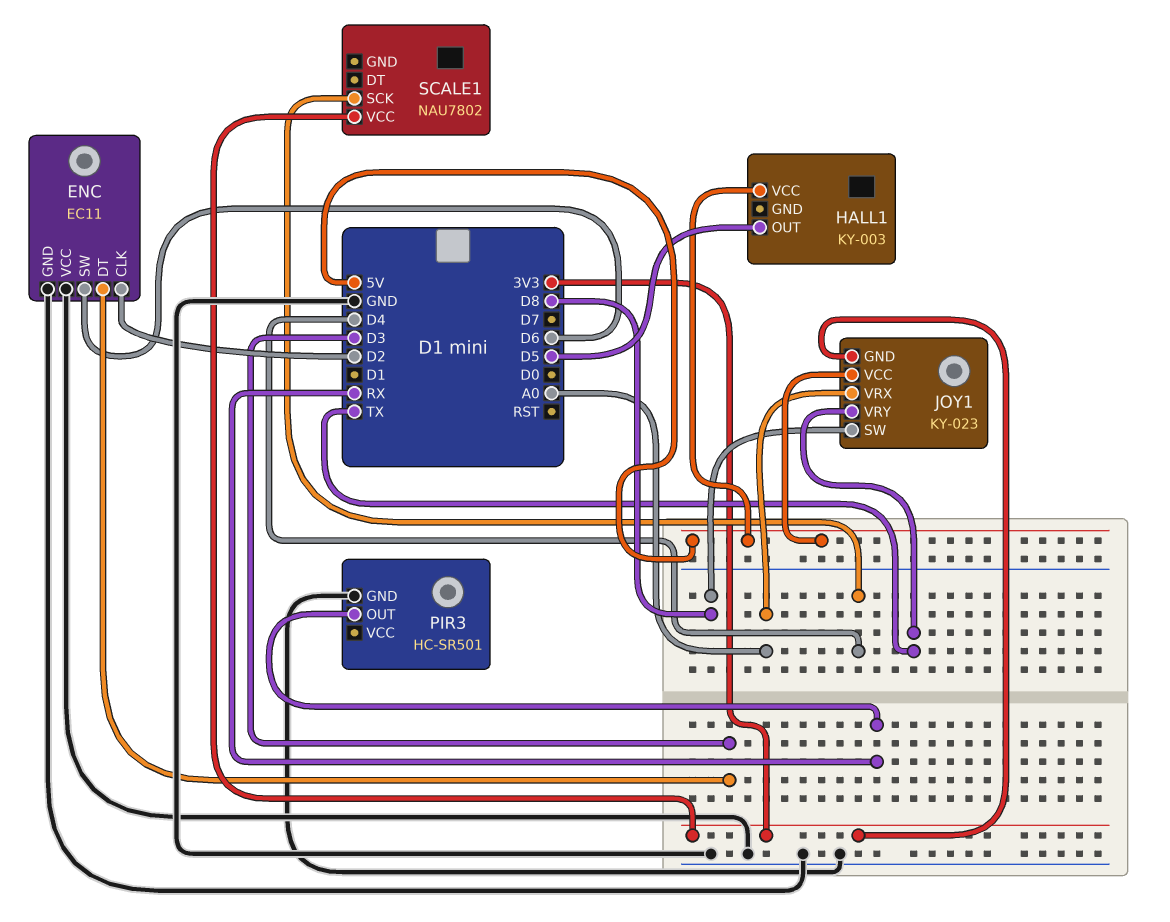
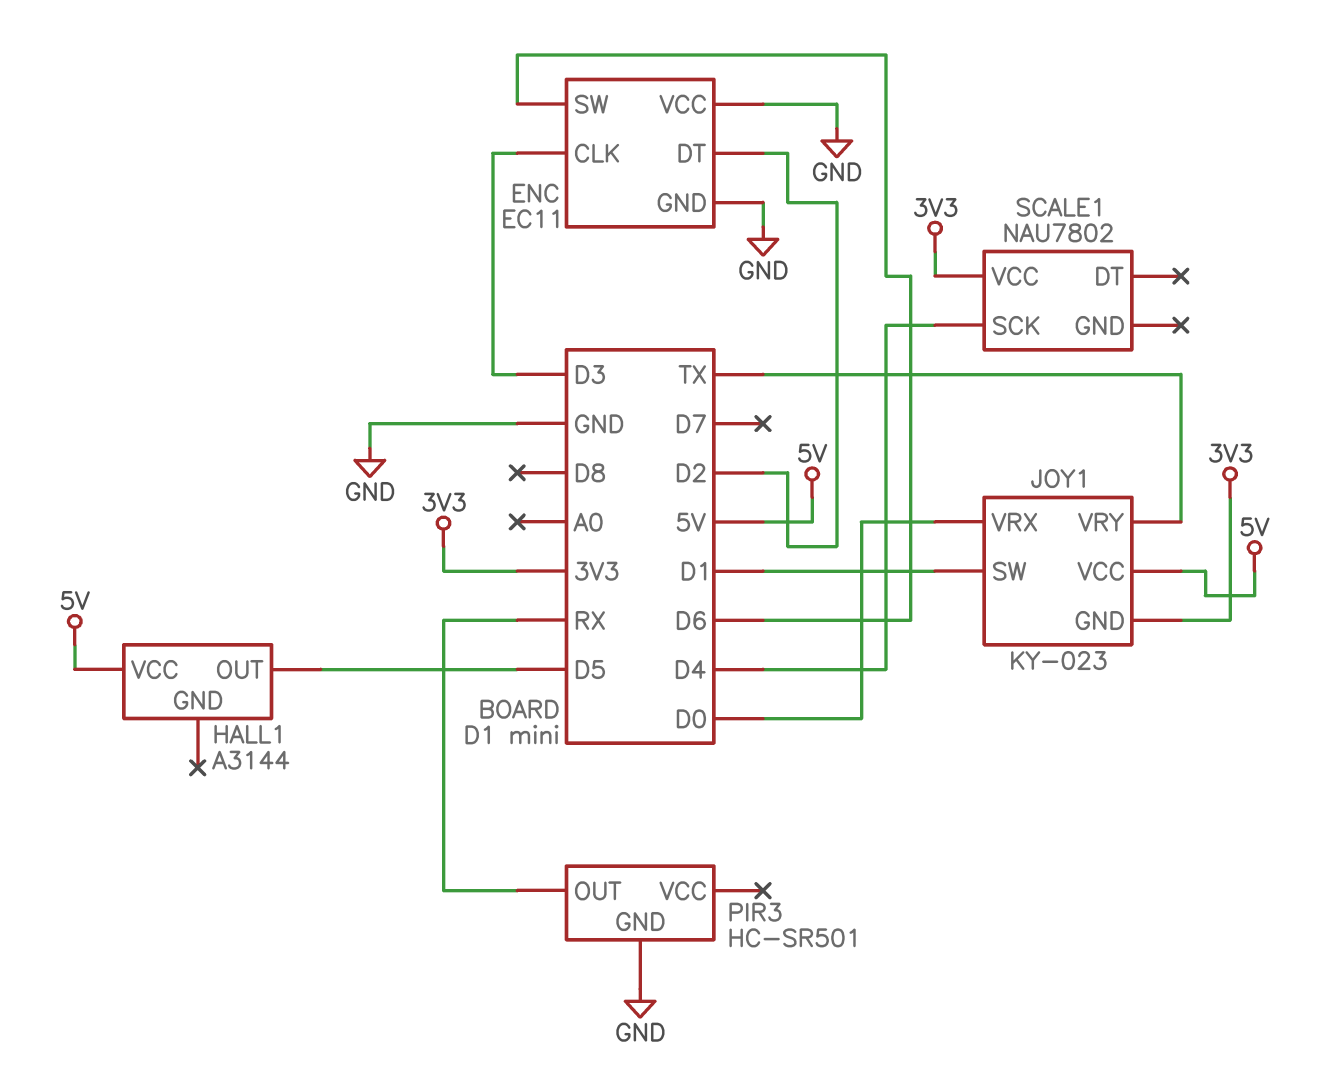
ENC pin CLK: D2 -> D3
ENC pin DT: D3 -> D2
HALL1: KY-003 -> A3144
JOY1 pin SW: D8 -> D1
JOY1 pin VRX: A0 -> D0

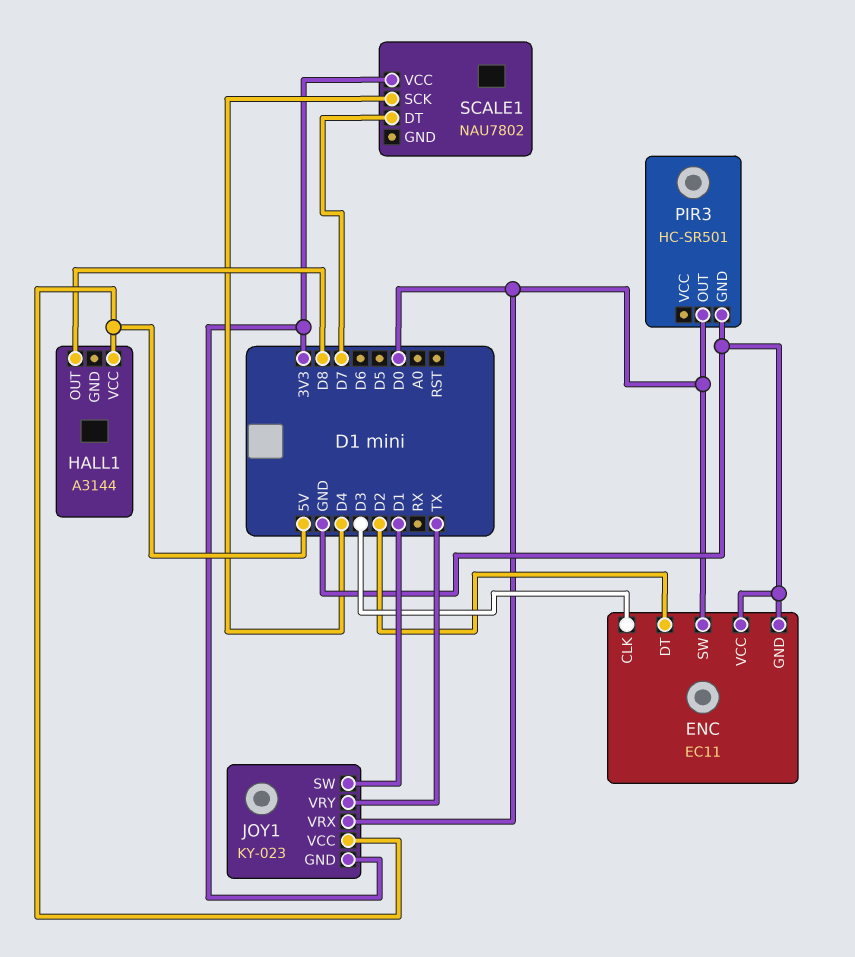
ENC pin SW: D6 -> D0
HALL1 pin OUT: D5 -> D8
PIR3 pin OUT: RX -> D0
SCALE1 pin DT: none -> D7

